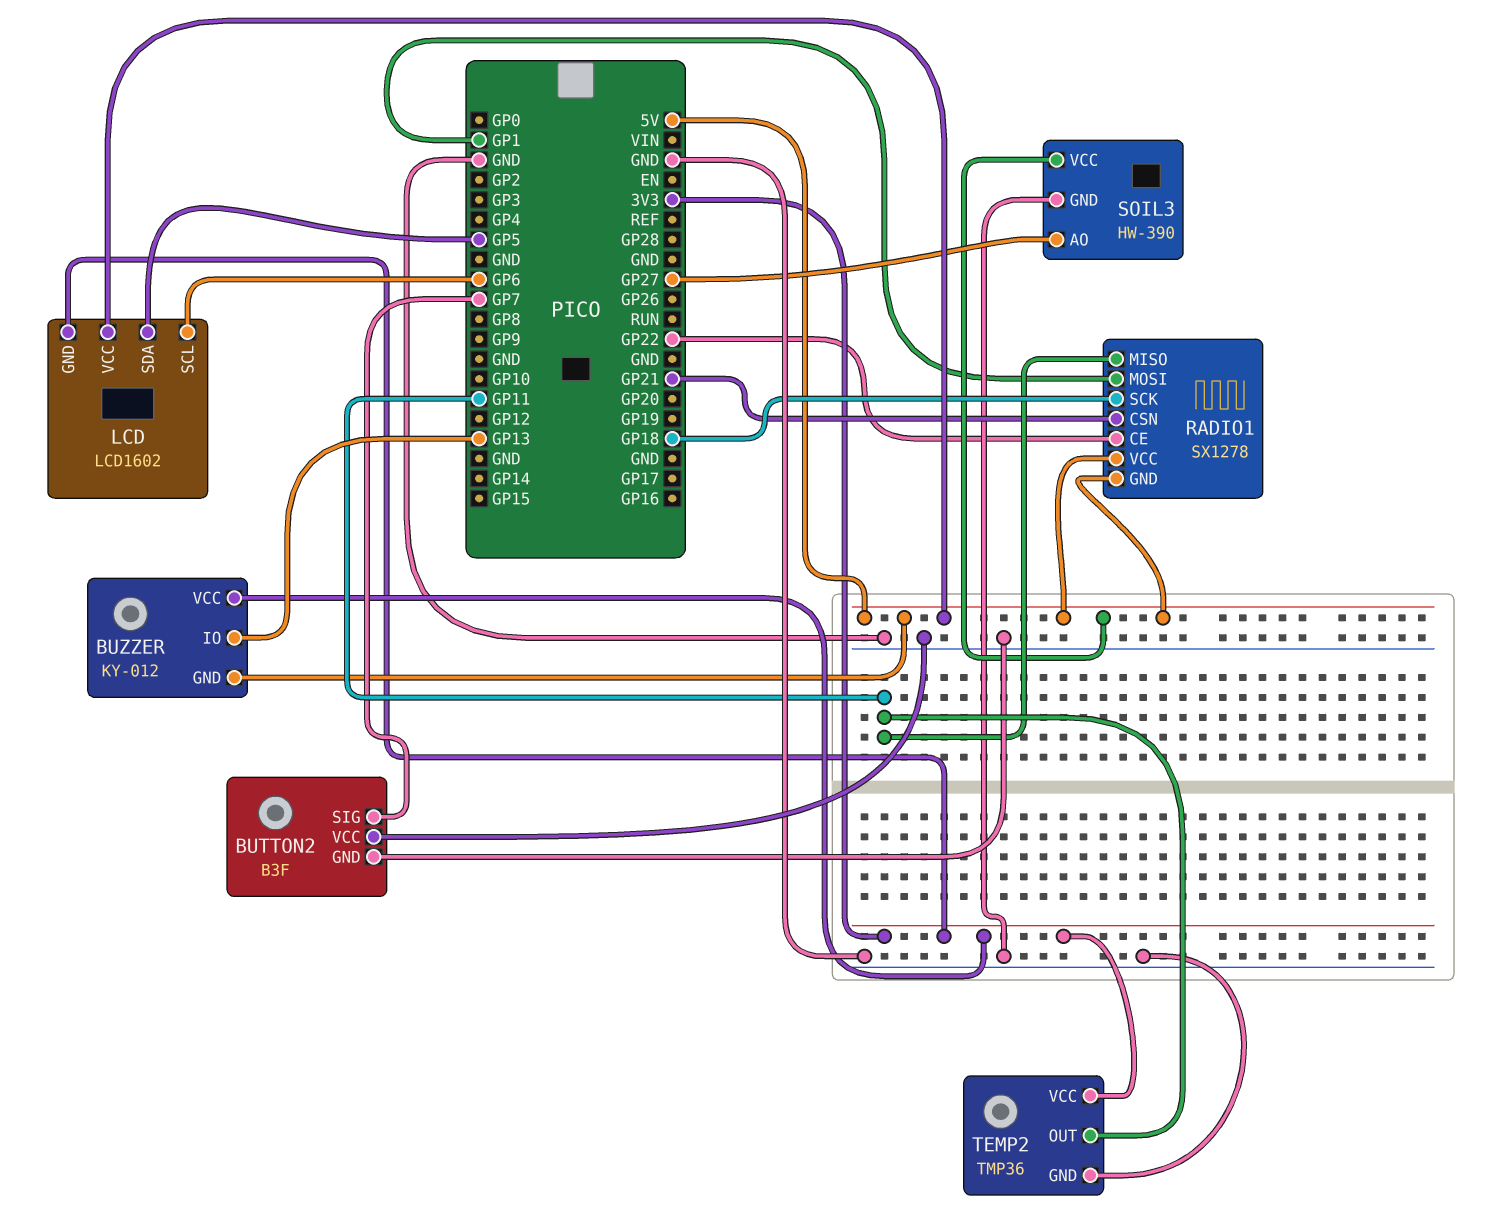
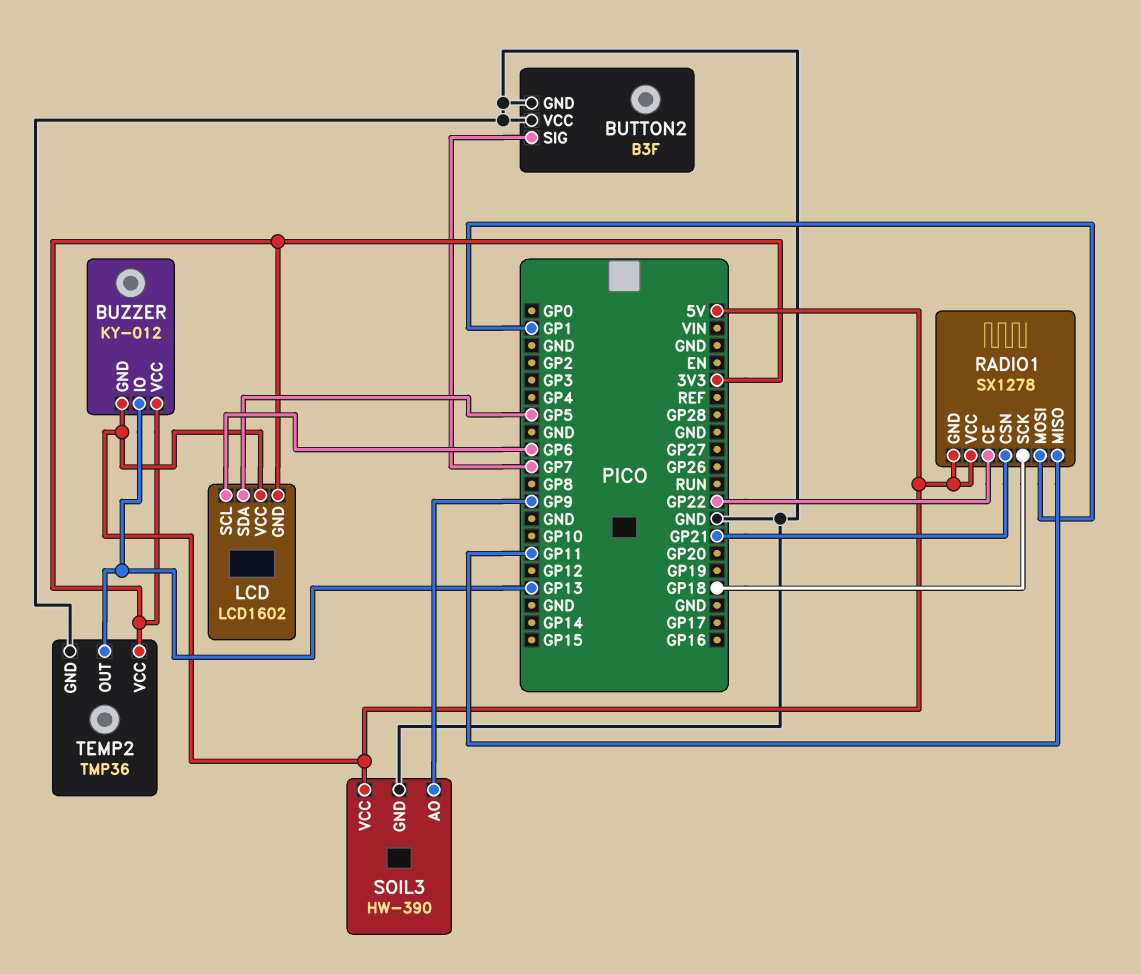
SOIL3 pin AO: GP27 -> GP9
TEMP2 pin OUT: GP11 -> GP13

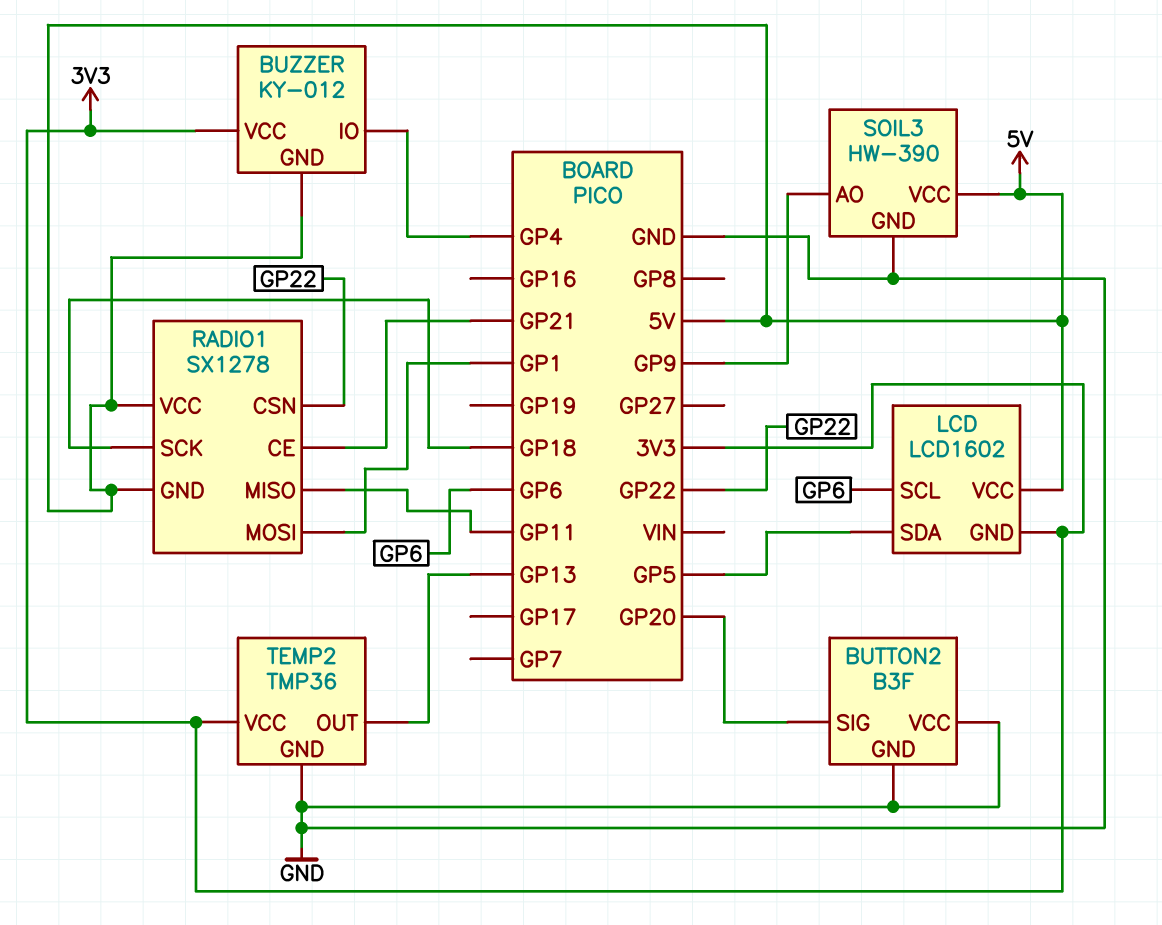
BUTTON2 pin SIG: GP7 -> GP20
BUZZER pin IO: GP13 -> GP4
RADIO1 pin CE: GP22 -> GP21
RADIO1 pin CSN: GP21 -> GP22

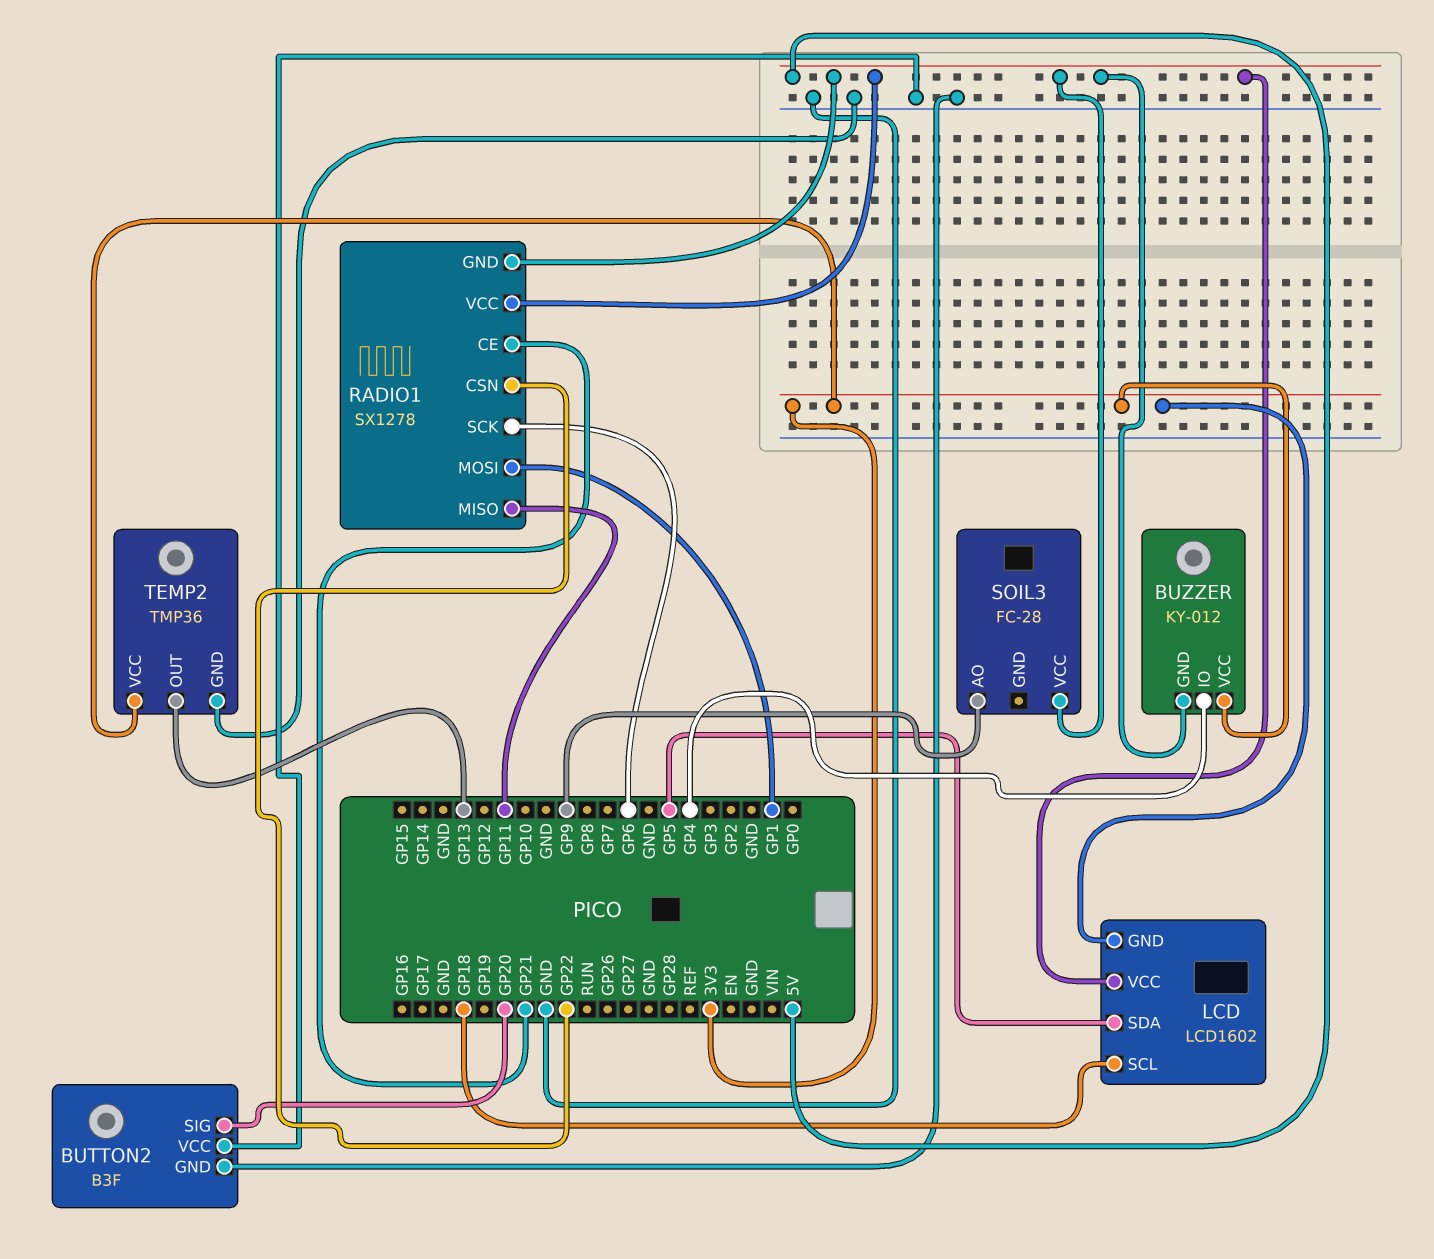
LCD pin SCL: GP6 -> GP18
RADIO1 pin SCK: GP18 -> GP6
SOIL3: HW-390 -> FC-28
SOIL3 pin GND: GND -> none

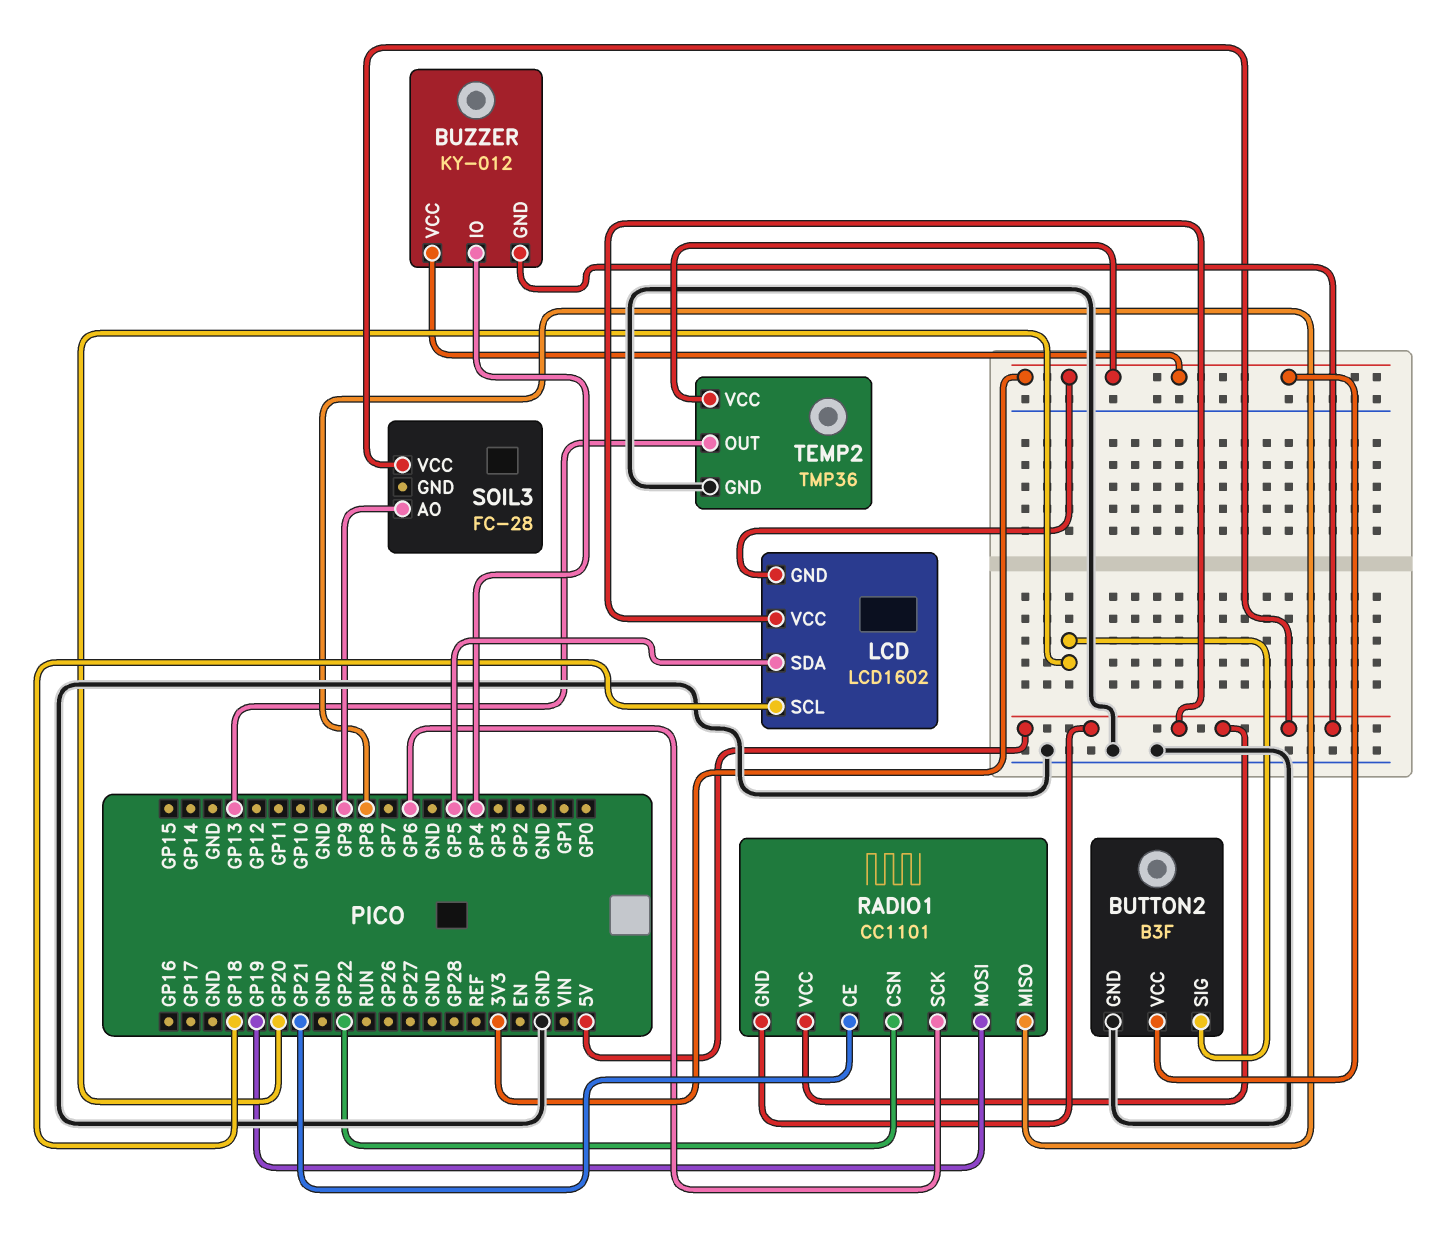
BUTTON2 pin VCC: GND -> 3V3
RADIO1: SX1278 -> CC1101
RADIO1 pin MISO: GP11 -> GP8
RADIO1 pin MOSI: GP1 -> GP19

